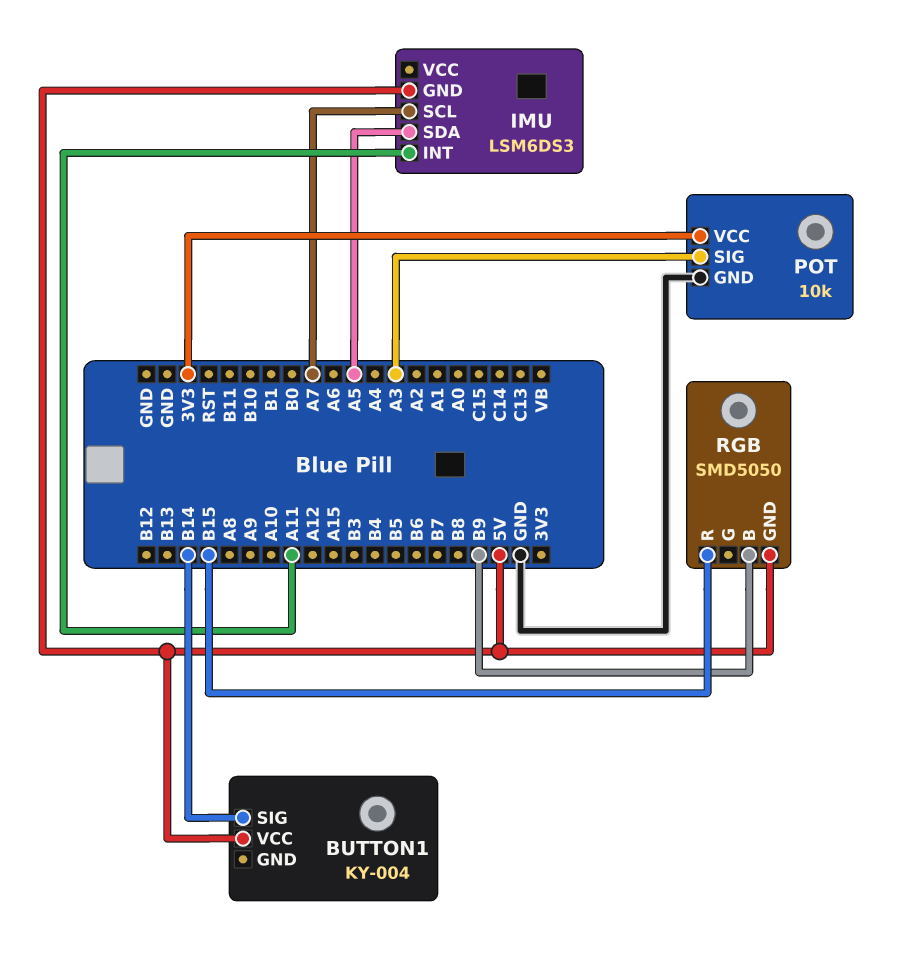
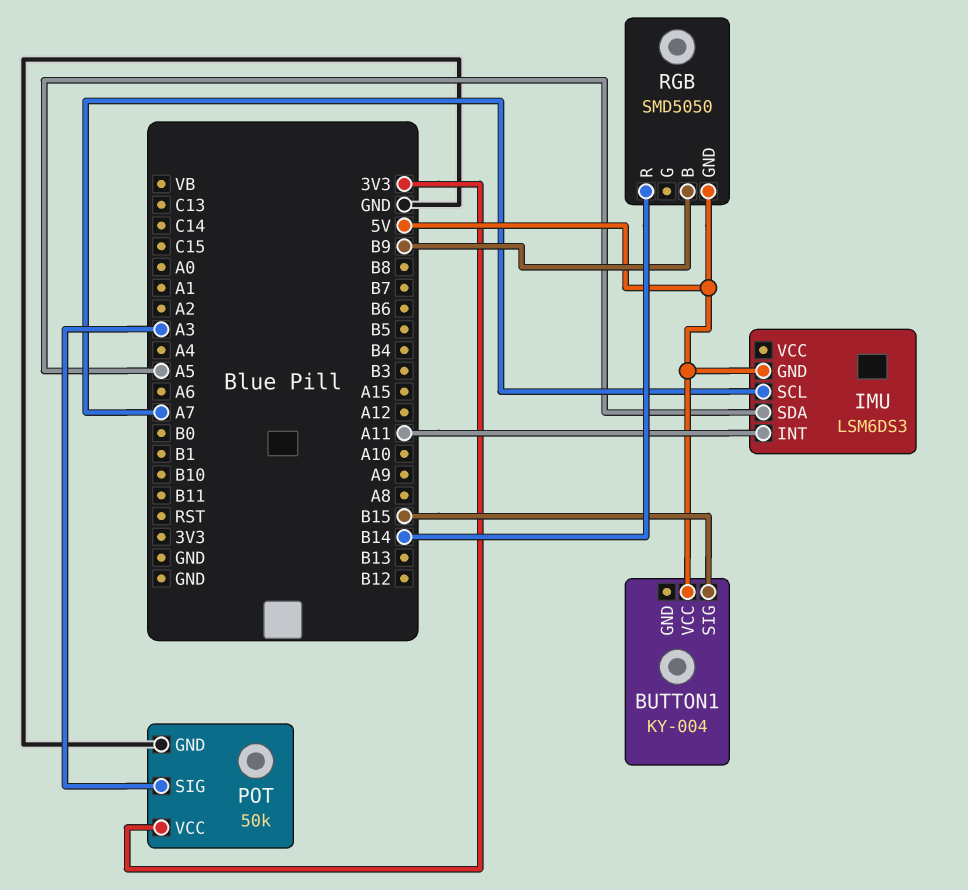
BUTTON1 pin SIG: B14 -> B15
POT: 10k -> 50k
RGB pin R: B15 -> B14

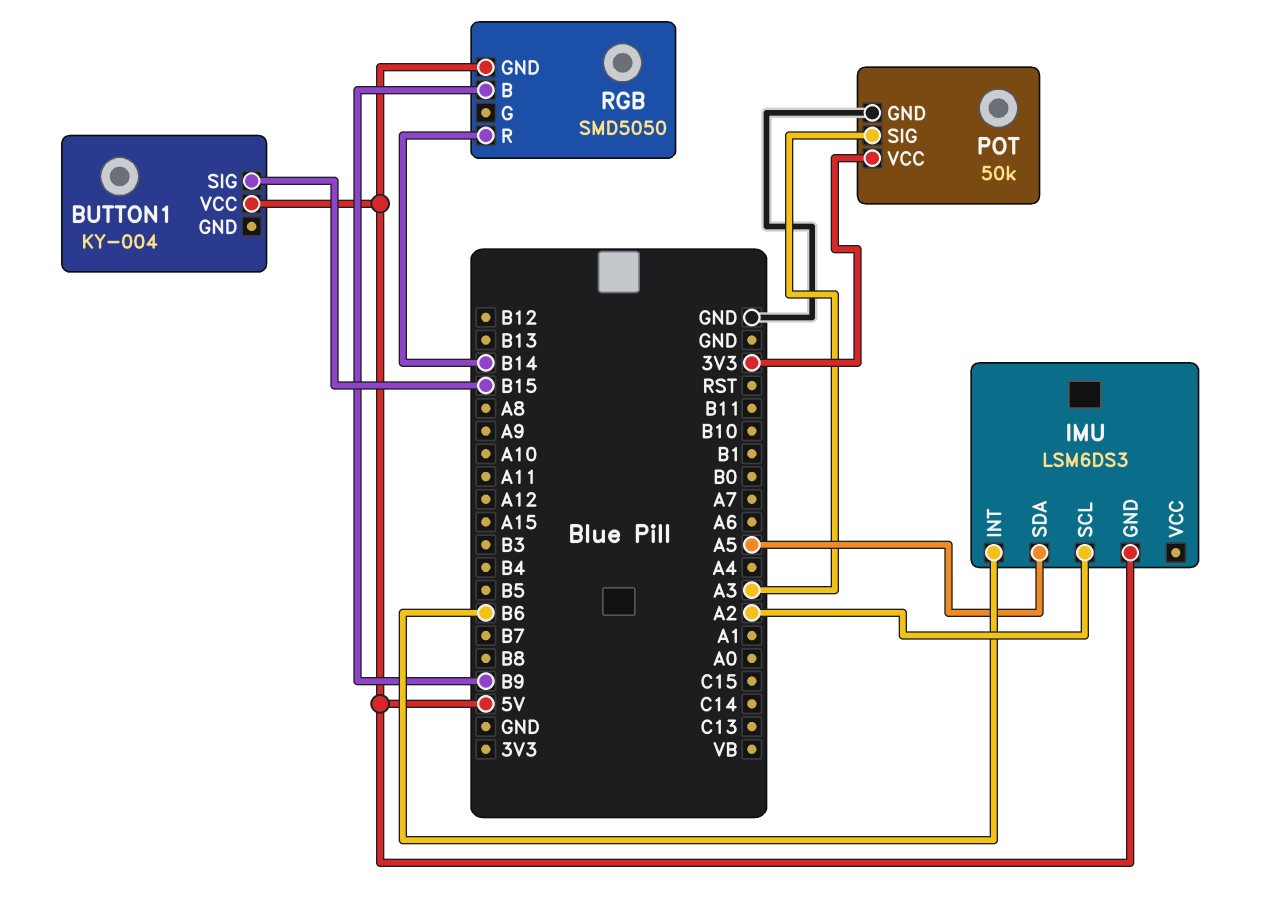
IMU pin INT: A11 -> B6
IMU pin SCL: A7 -> A2

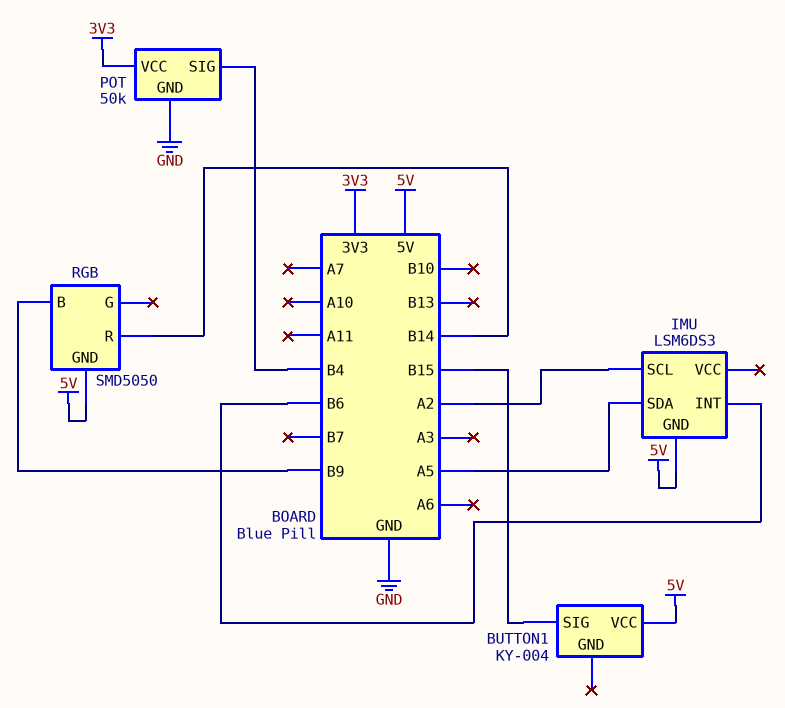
POT pin SIG: A3 -> B4

